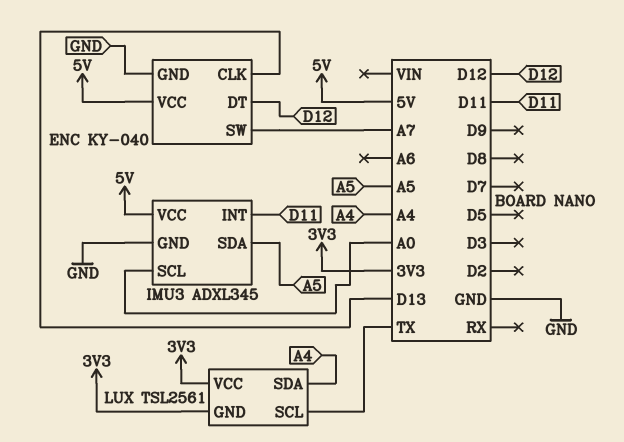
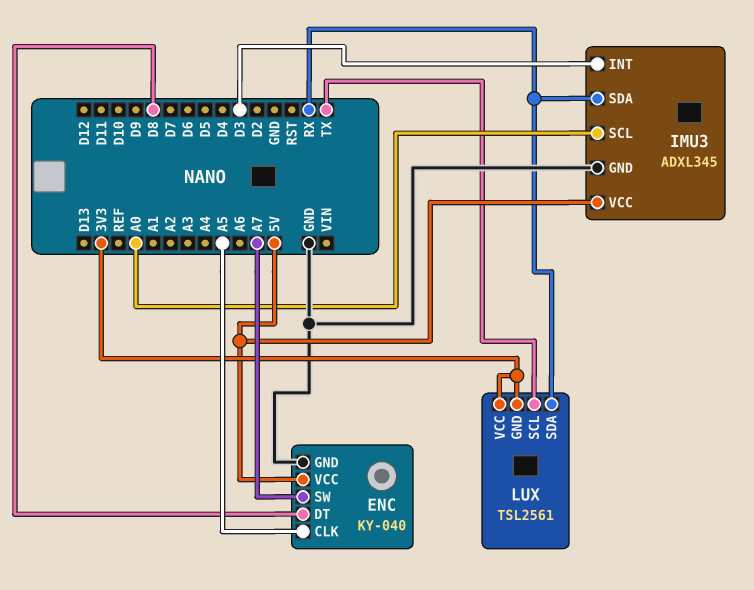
ENC pin CLK: D13 -> A5
ENC pin DT: D12 -> D8
IMU3 pin INT: D11 -> D3
IMU3 pin SDA: A5 -> RX
LUX pin SDA: A4 -> RX

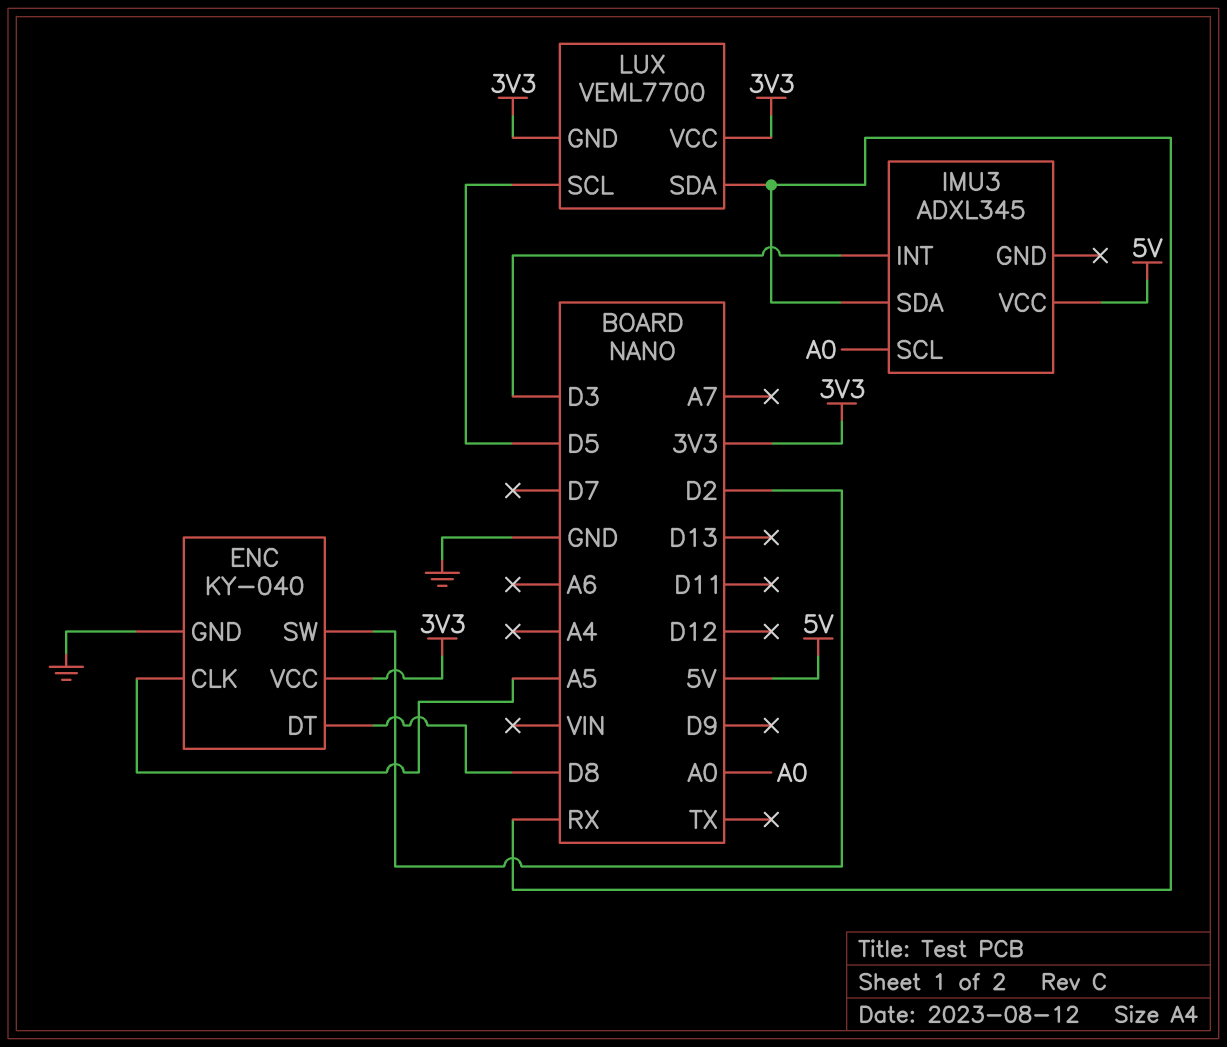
ENC pin SW: A7 -> D2
ENC pin VCC: 5V -> 3V3
IMU3 pin GND: GND -> none
LUX: TSL2561 -> VEML7700
LUX pin SCL: TX -> D5

